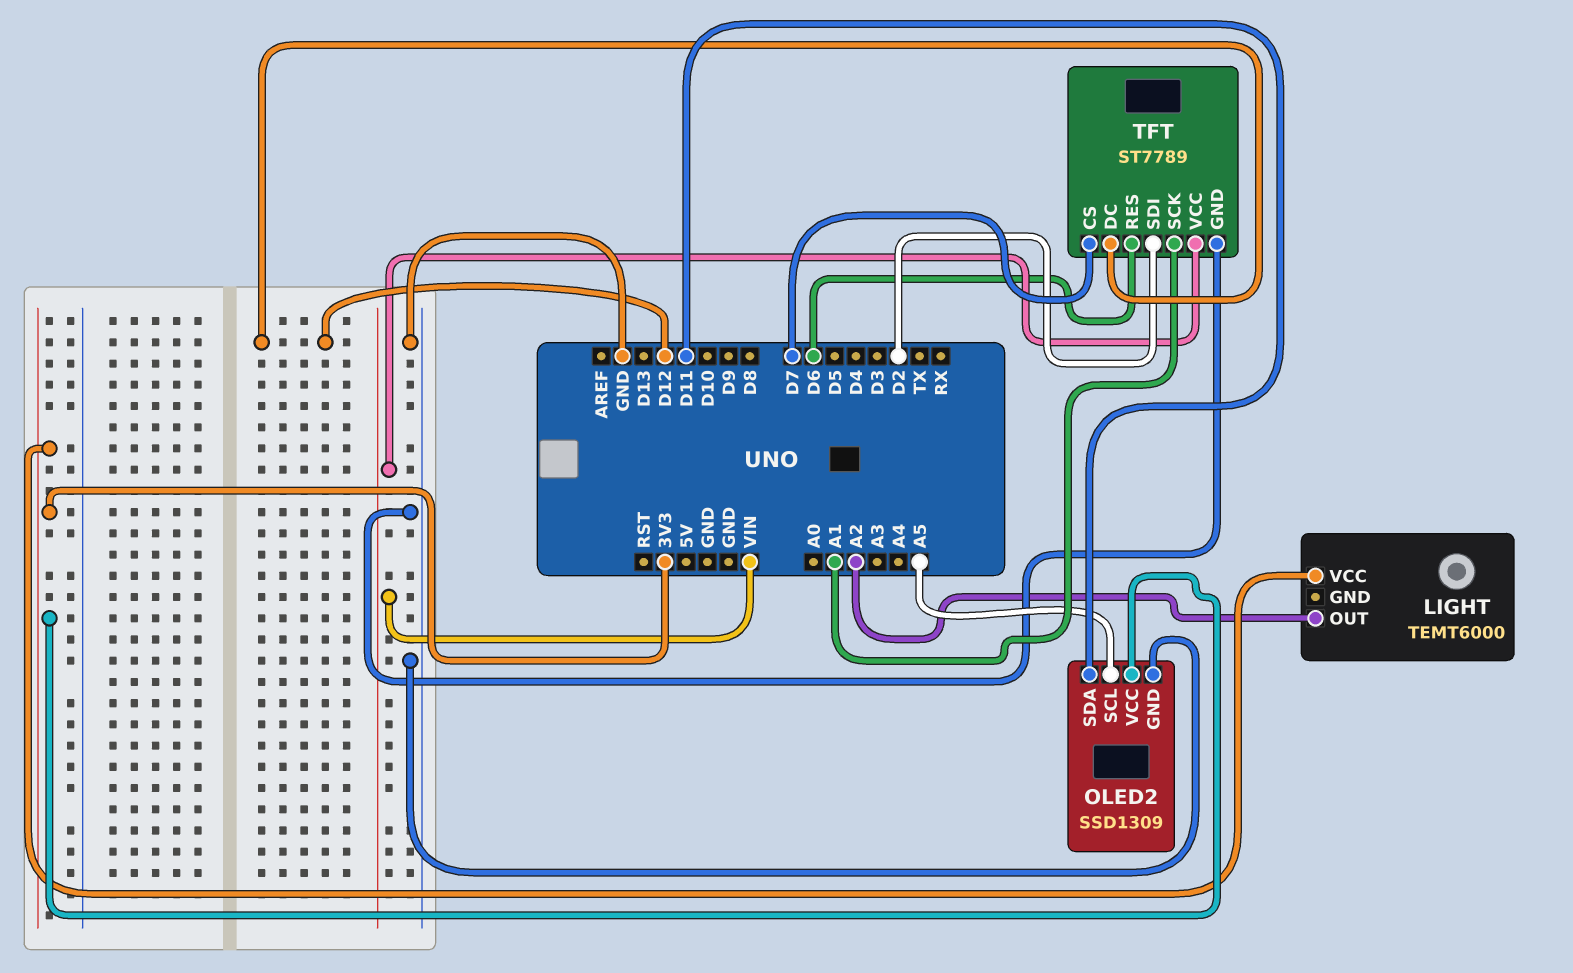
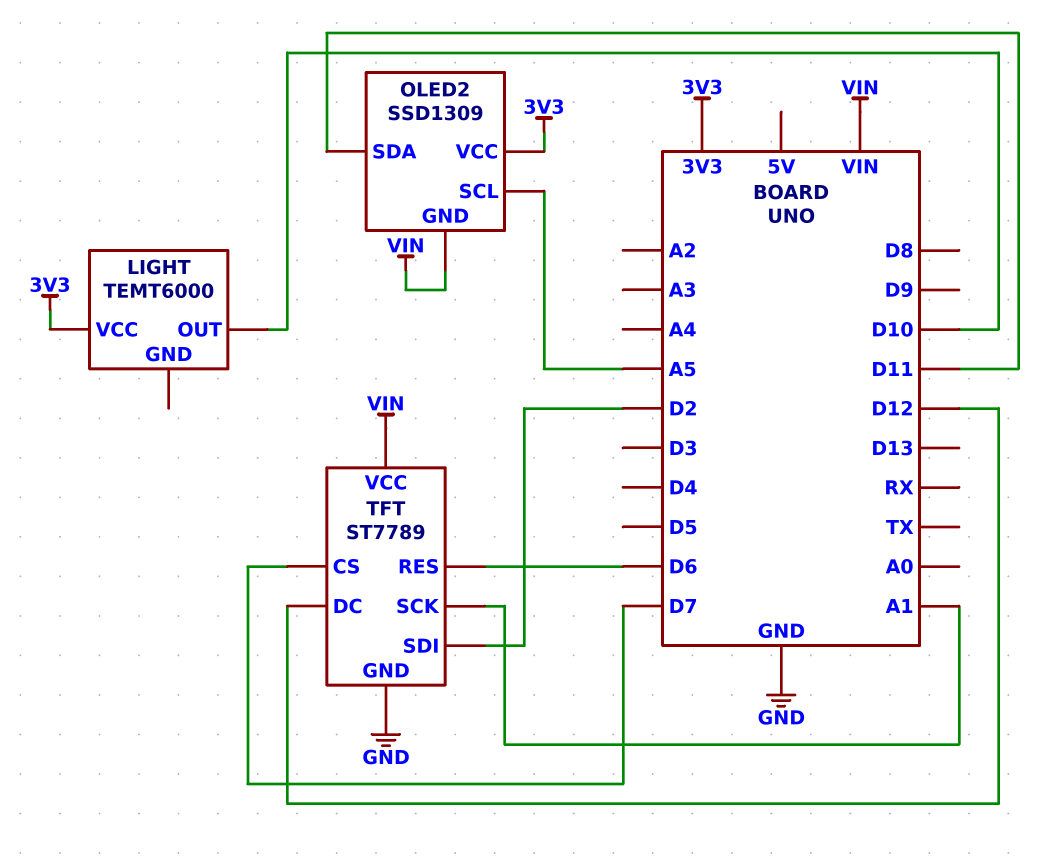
LIGHT pin OUT: A2 -> D10
OLED2 pin GND: GND -> VIN

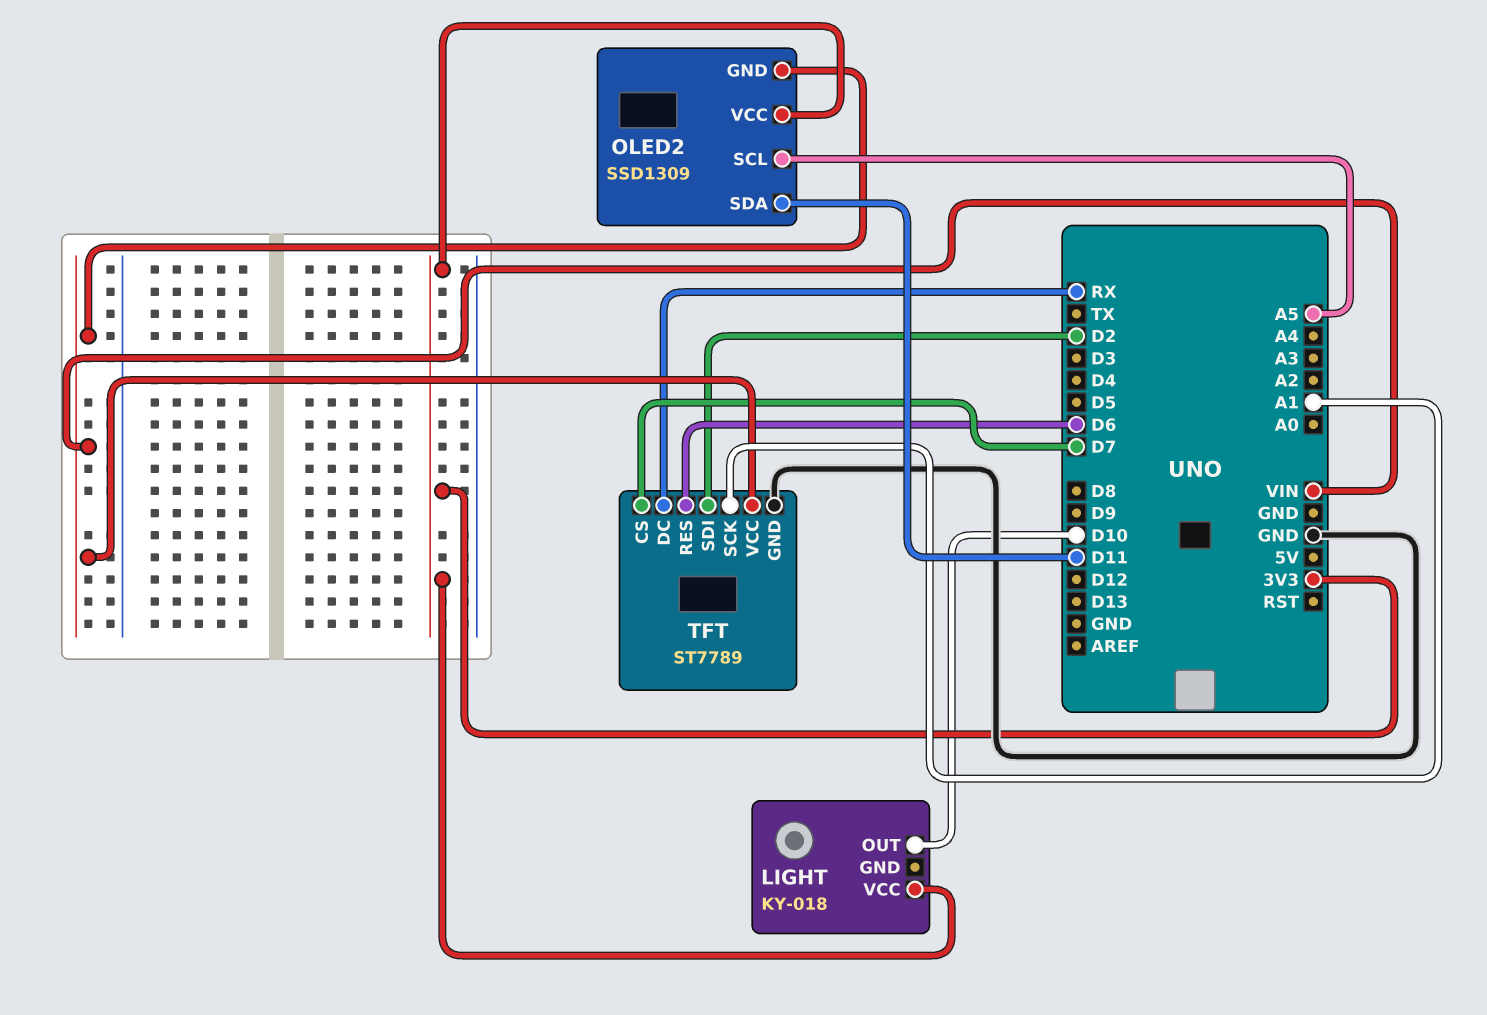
LIGHT: TEMT6000 -> KY-018
TFT pin DC: D12 -> RX

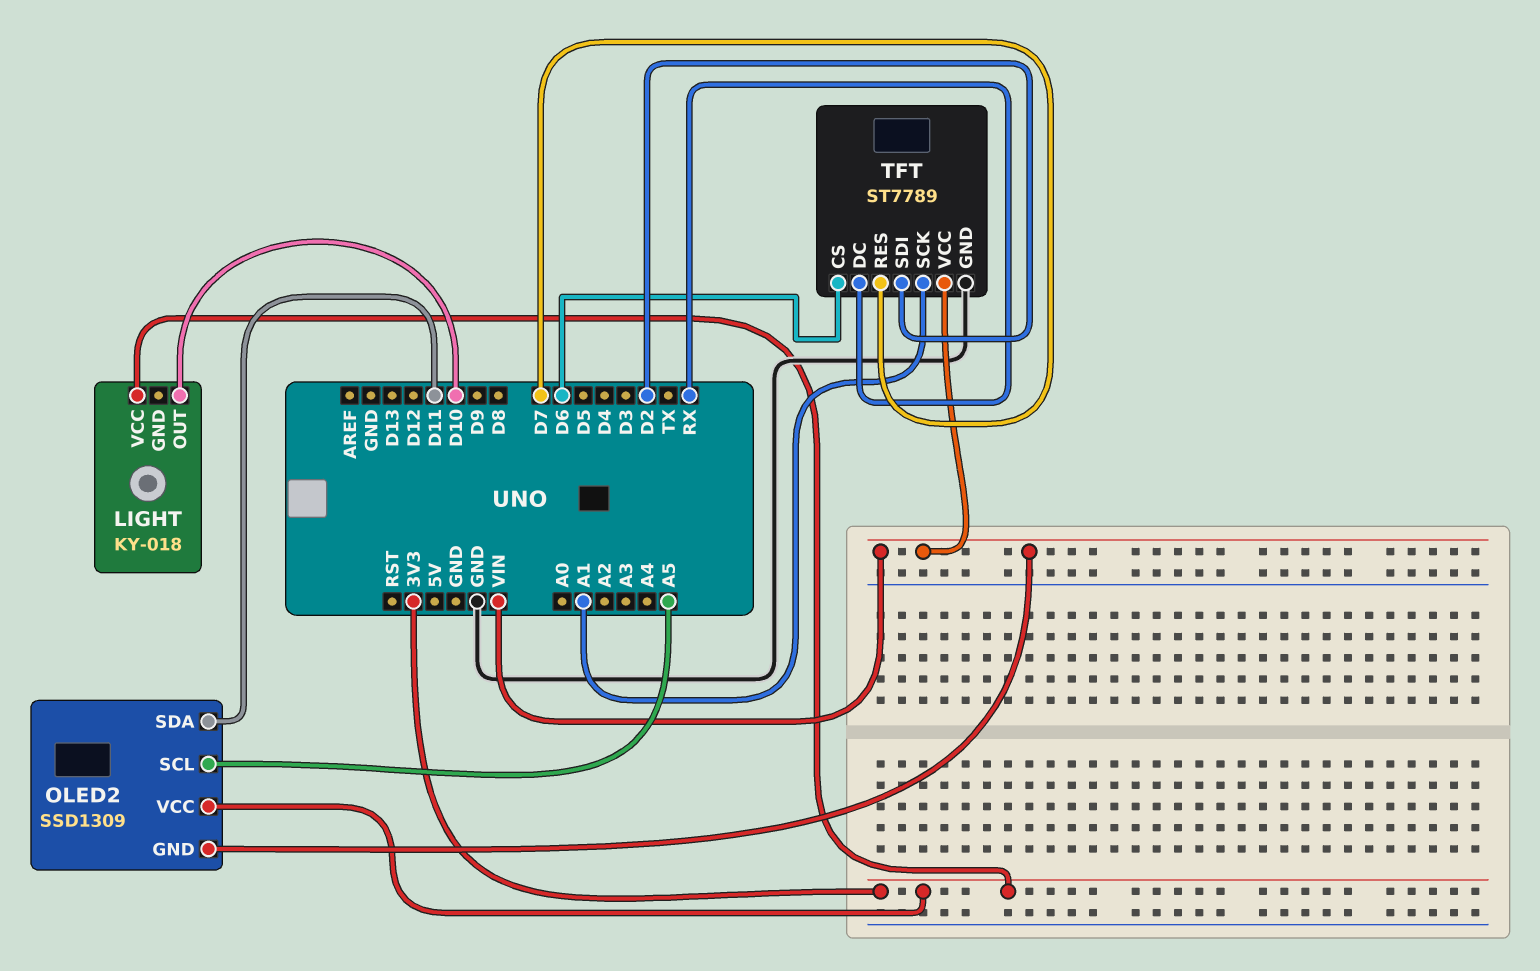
TFT pin CS: D7 -> D6
TFT pin RES: D6 -> D7

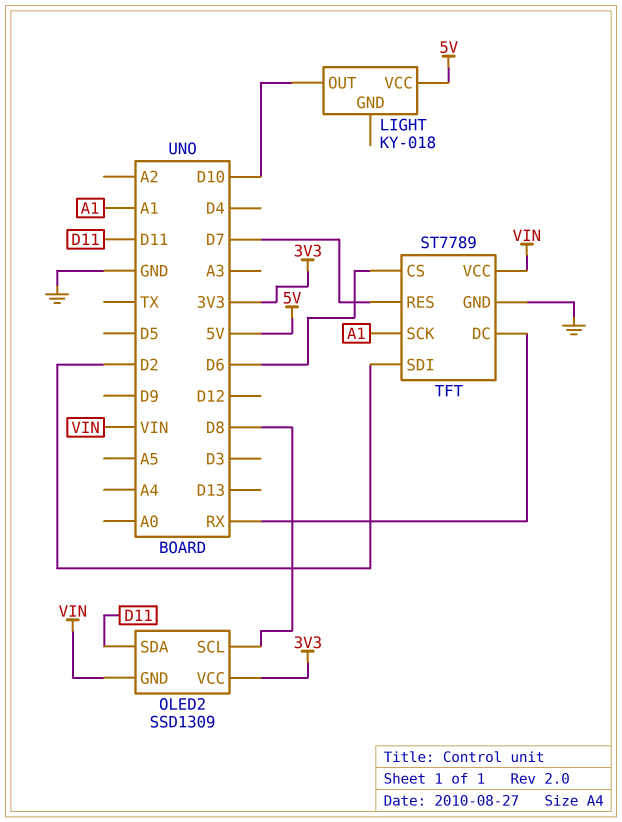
LIGHT pin VCC: 3V3 -> 5V
OLED2 pin SCL: A5 -> D8

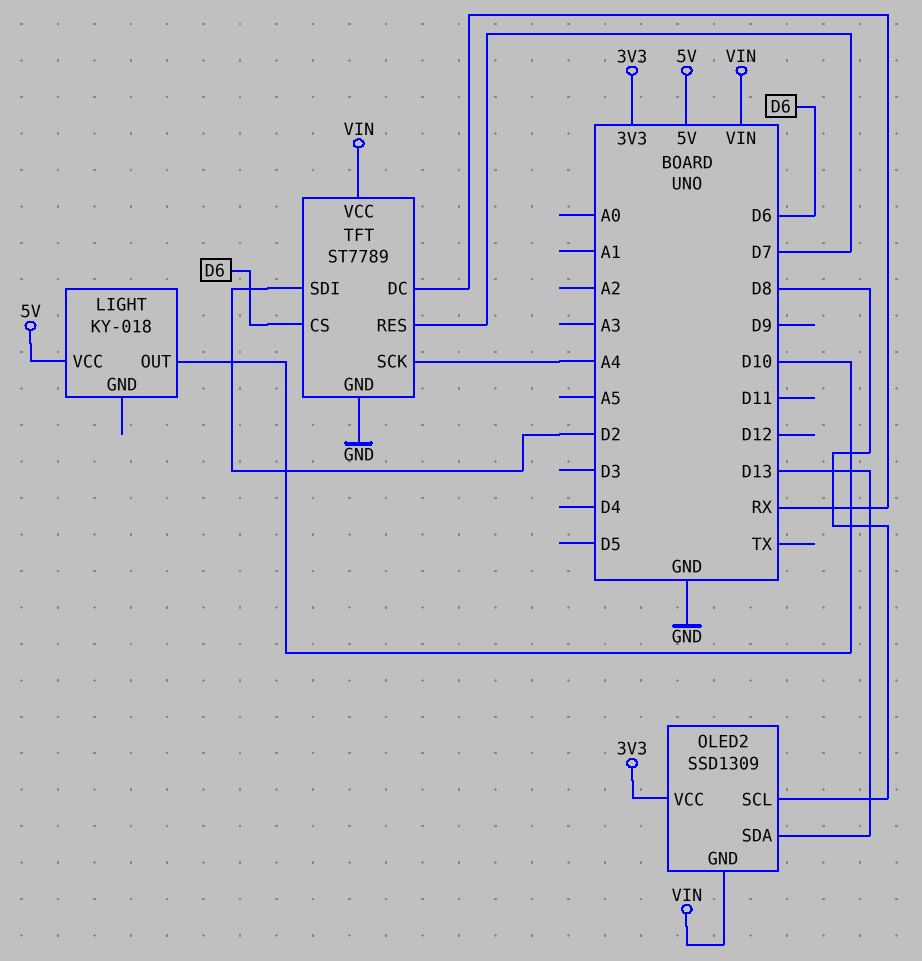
OLED2 pin SDA: D11 -> D13
TFT pin SCK: A1 -> A4

